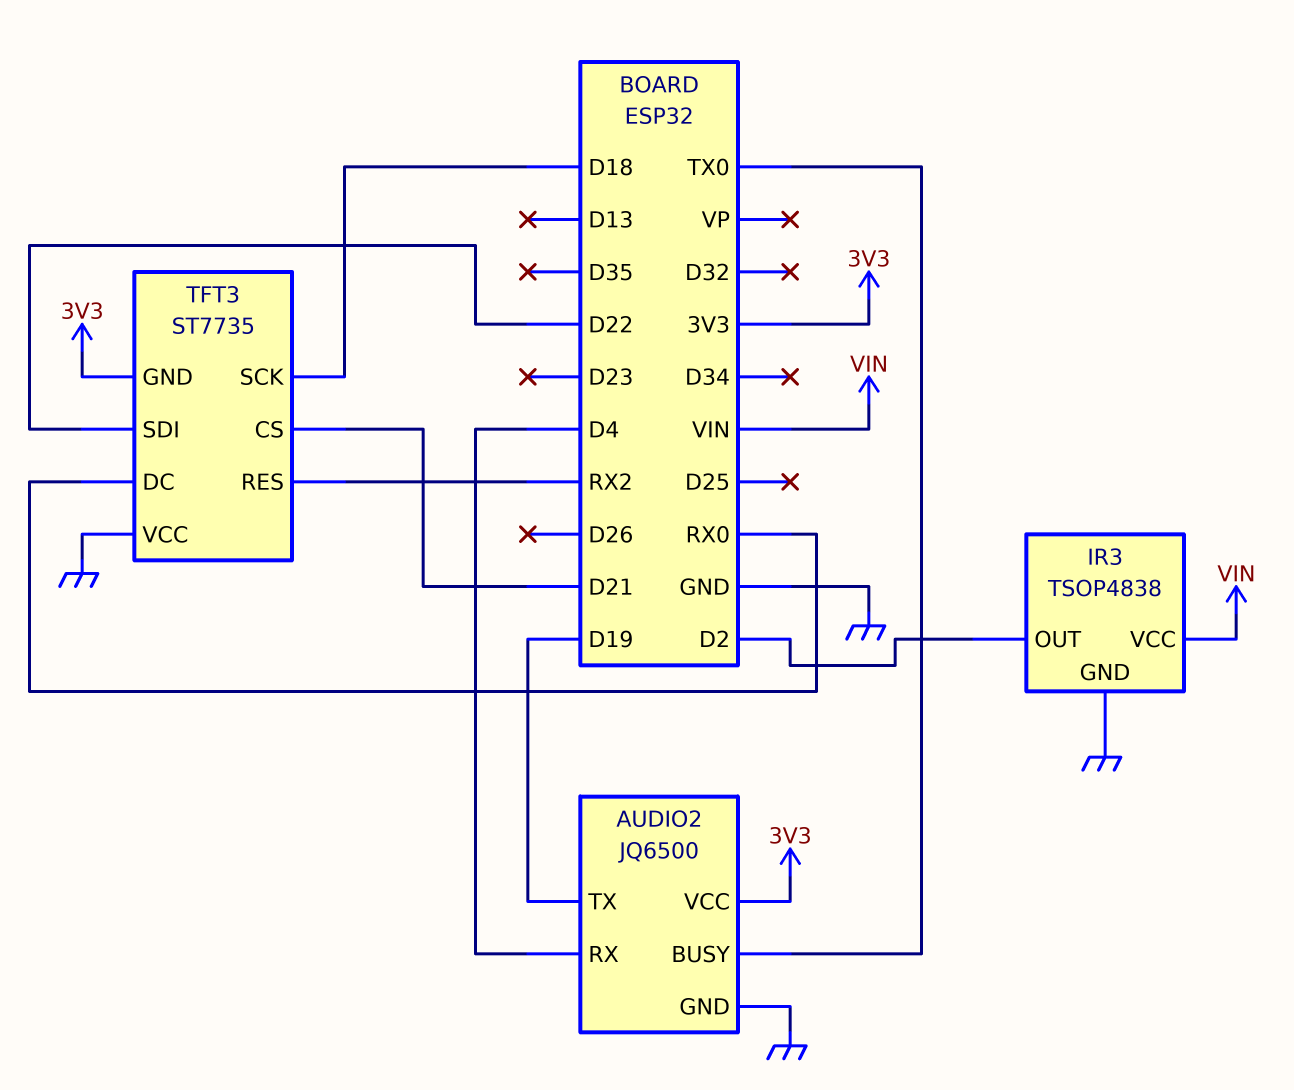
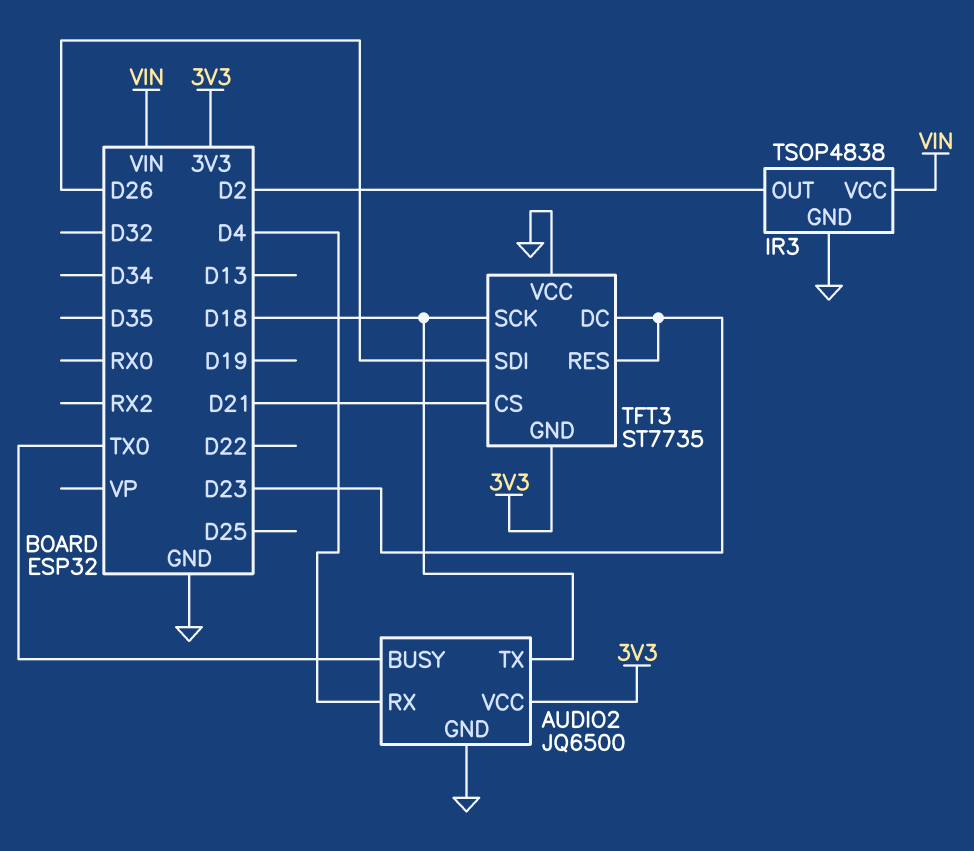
AUDIO2 pin TX: D19 -> D18
TFT3 pin DC: RX0 -> D23
TFT3 pin RES: RX2 -> D23
TFT3 pin SDI: D22 -> D26

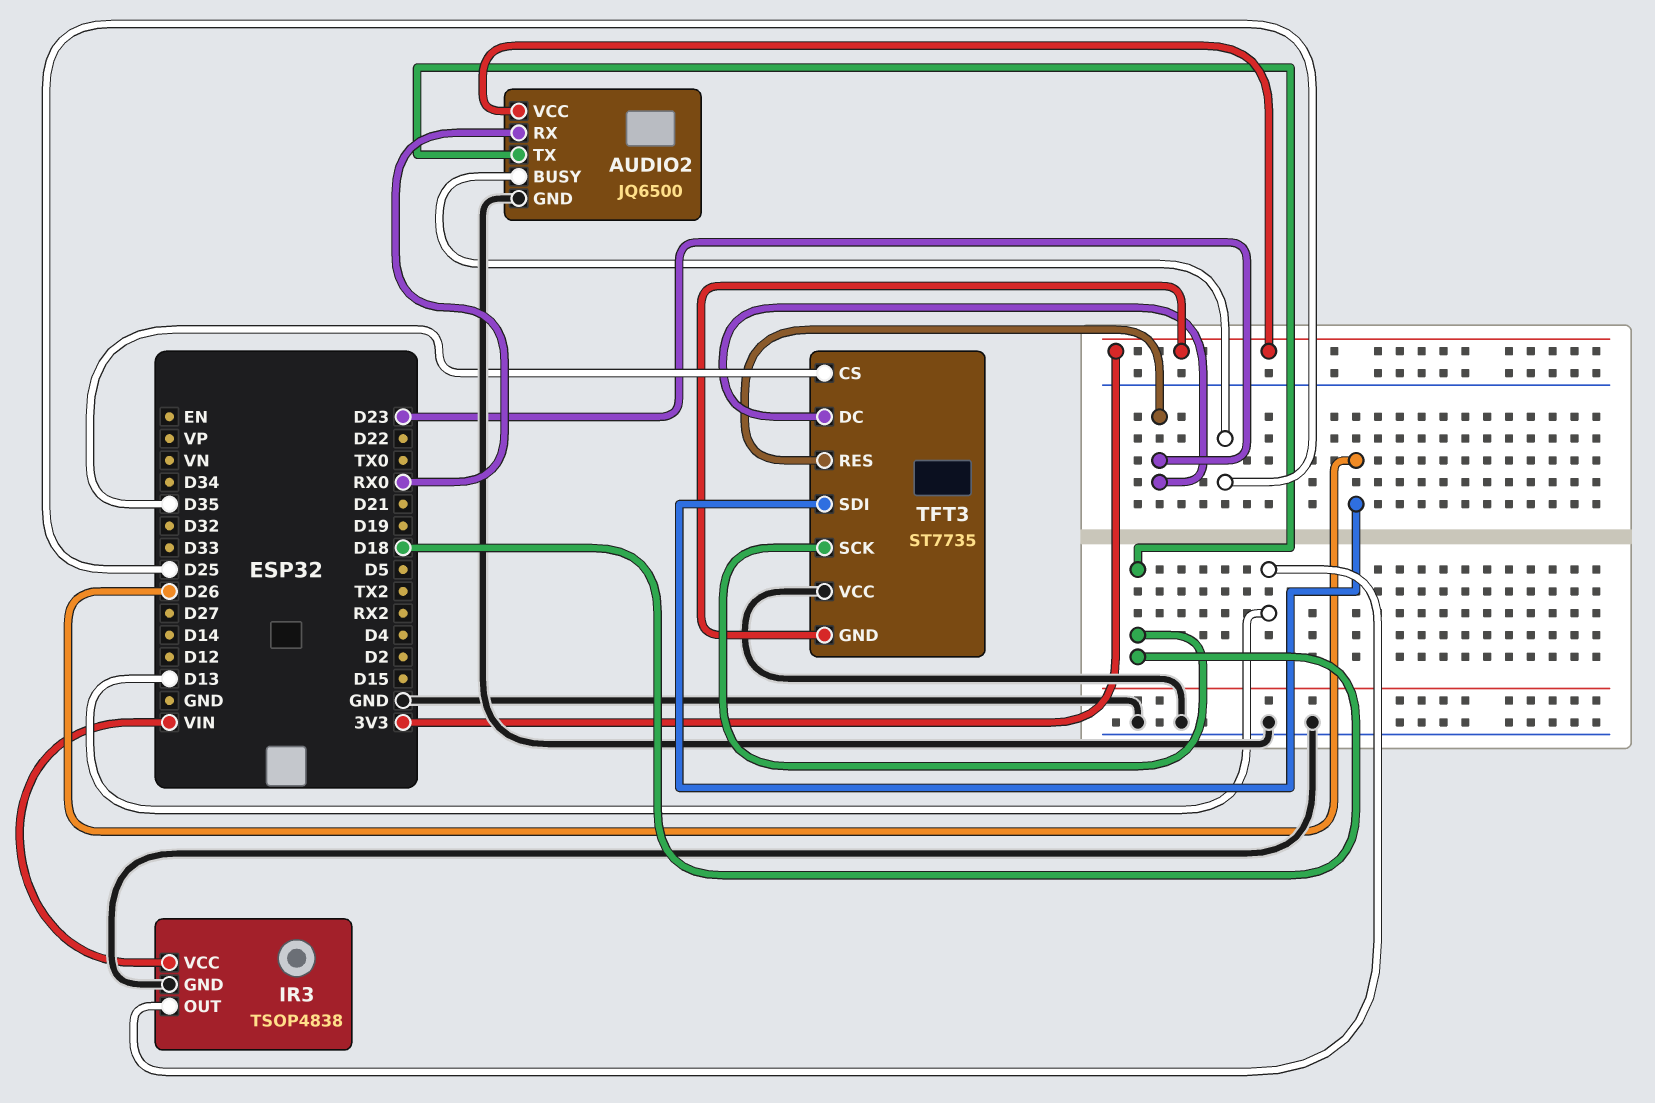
AUDIO2 pin BUSY: TX0 -> D25
AUDIO2 pin RX: D4 -> RX0
IR3 pin OUT: D2 -> D13
TFT3 pin CS: D21 -> D35

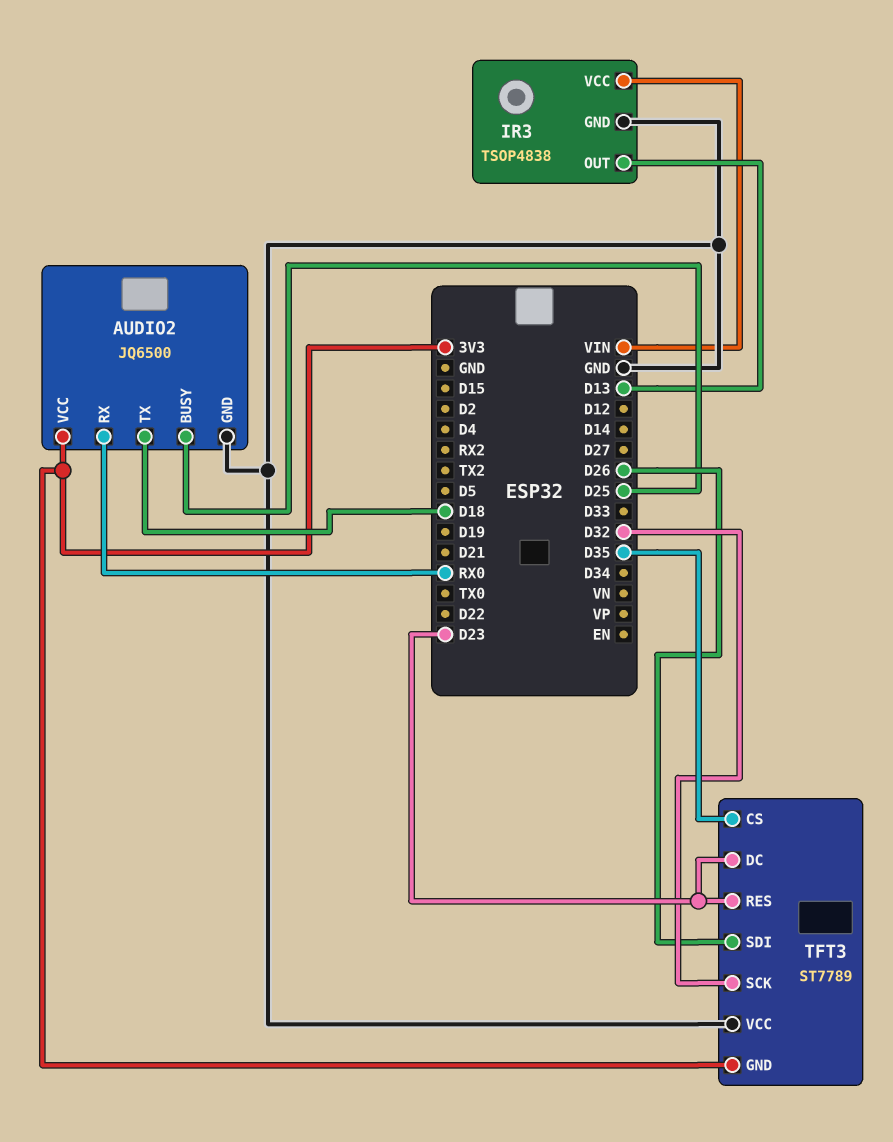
TFT3: ST7735 -> ST7789
TFT3 pin SCK: D18 -> D32

